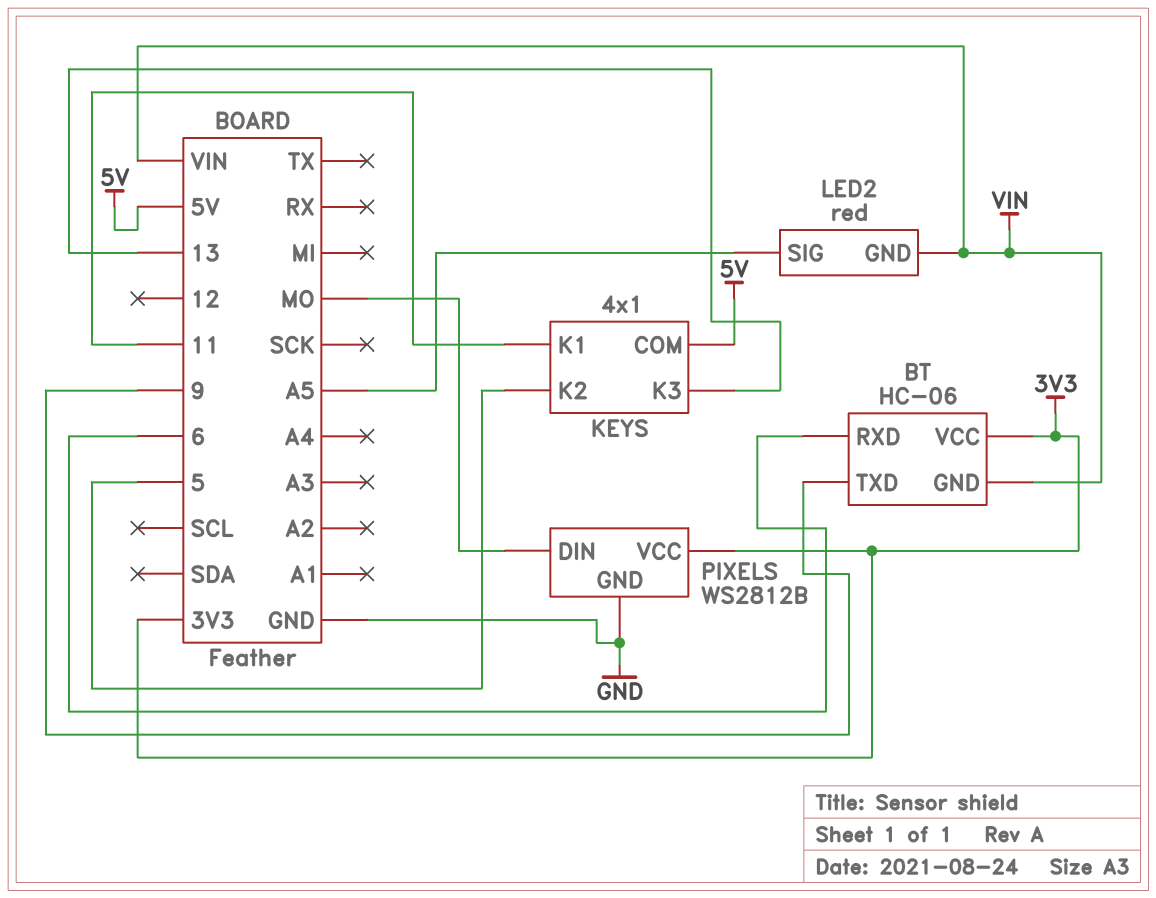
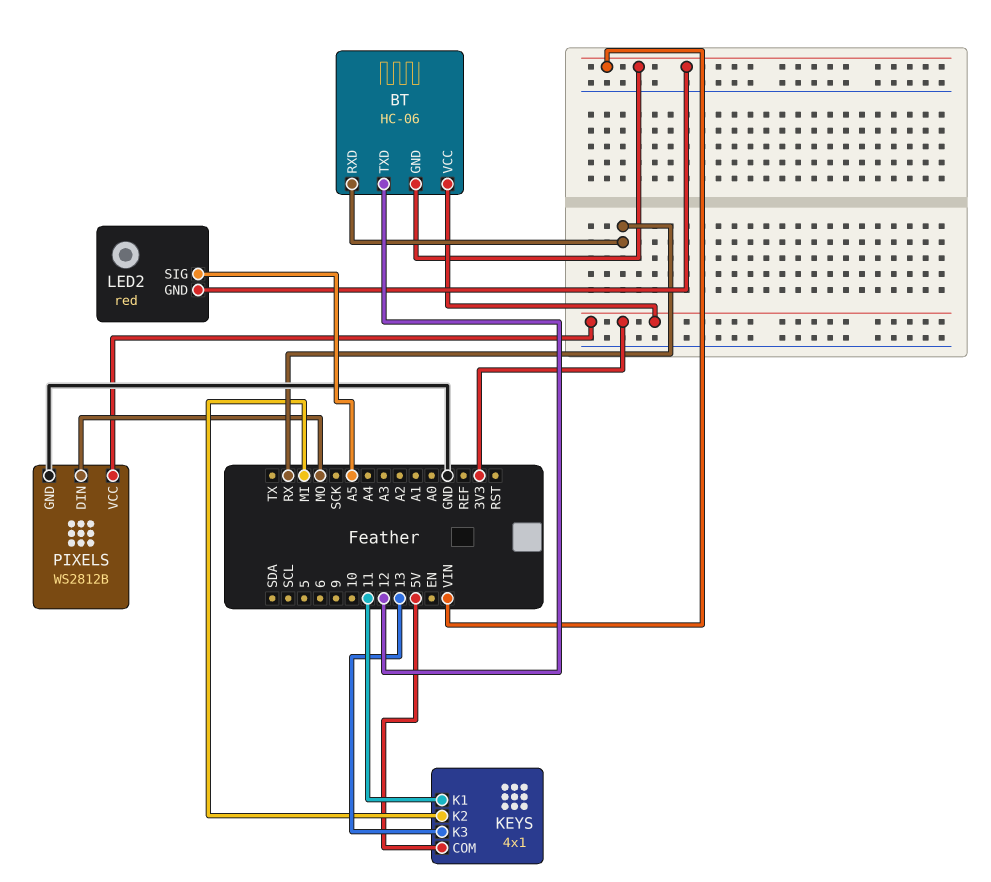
BT pin RXD: 6 -> RX
BT pin TXD: 9 -> 12
KEYS pin K2: 5 -> MI

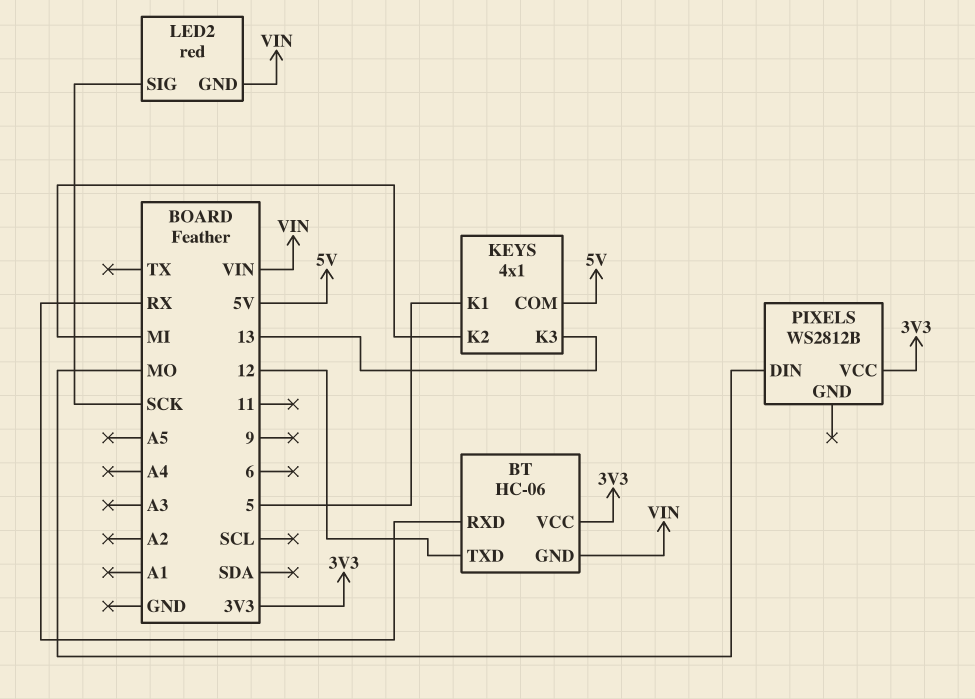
KEYS pin K1: 11 -> 5
LED2 pin SIG: A5 -> SCK
PIXELS pin GND: GND -> none

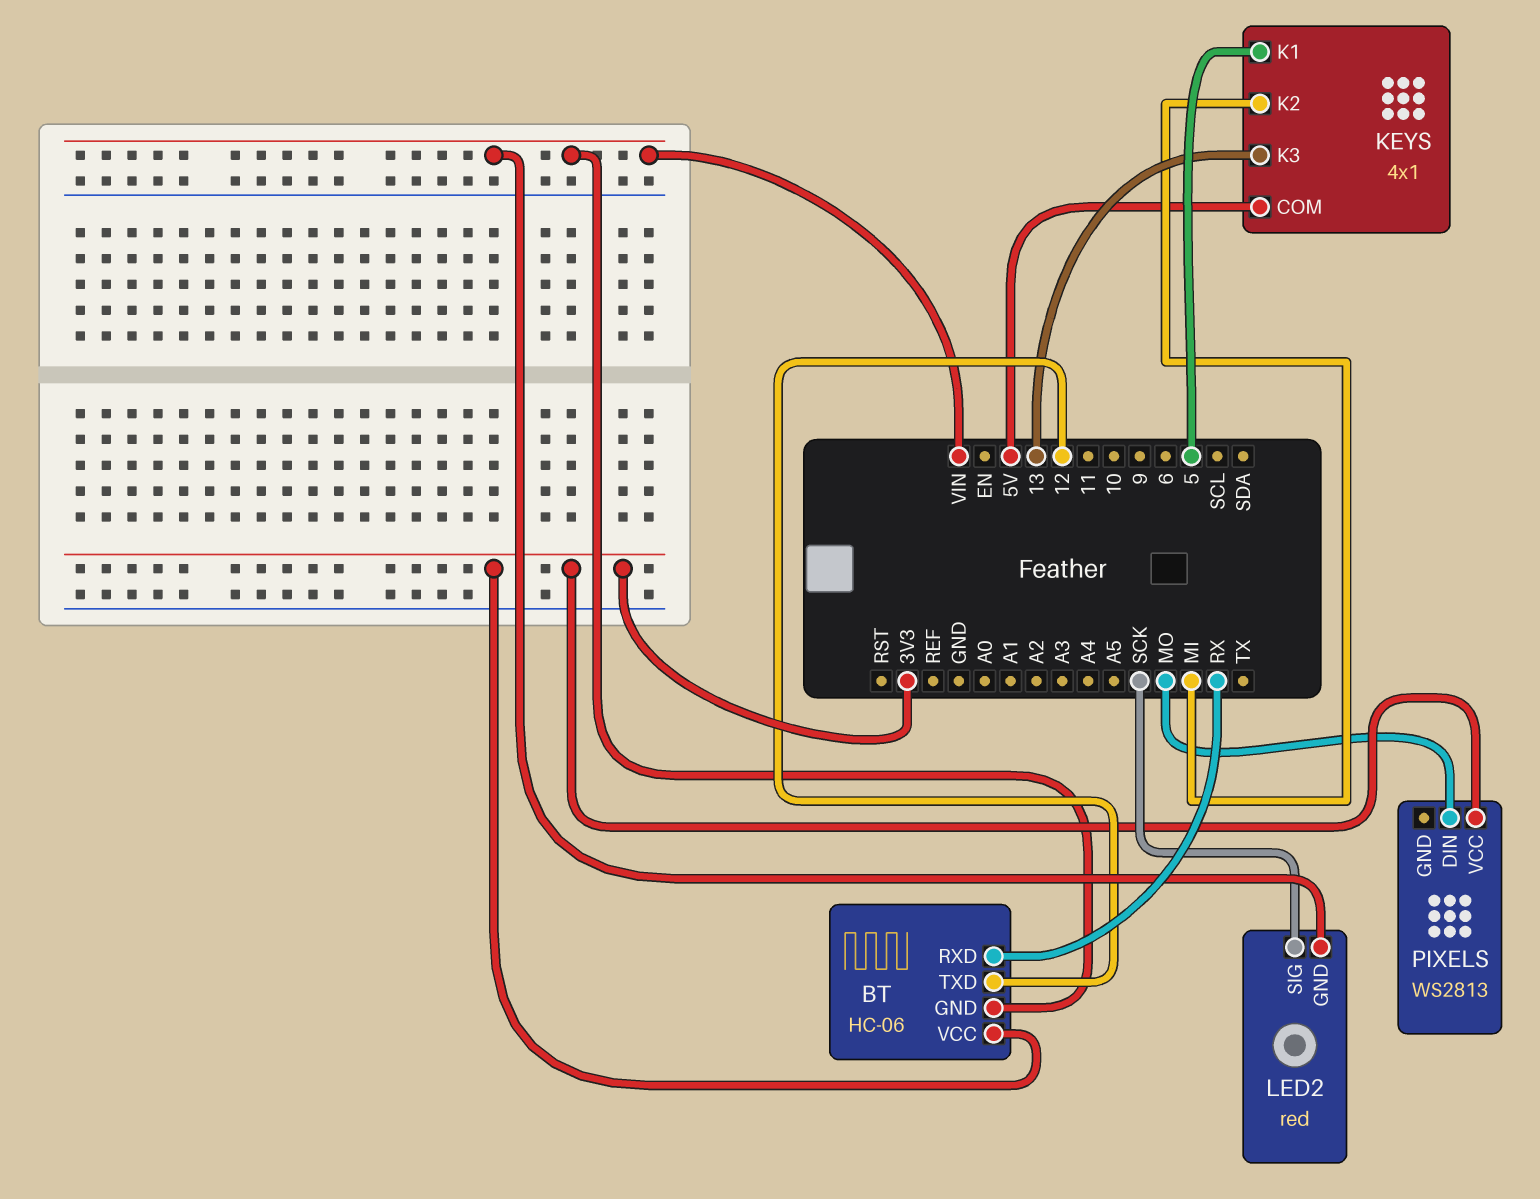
PIXELS: WS2812B -> WS2813

